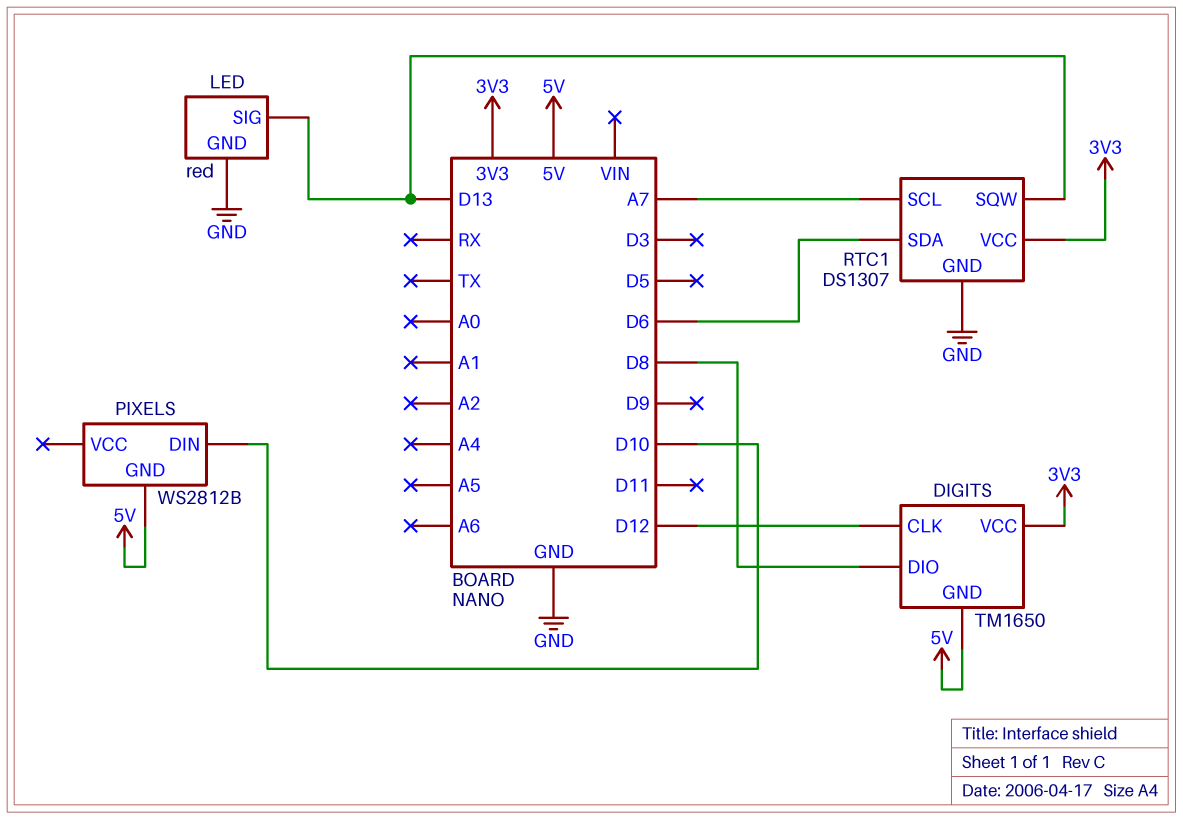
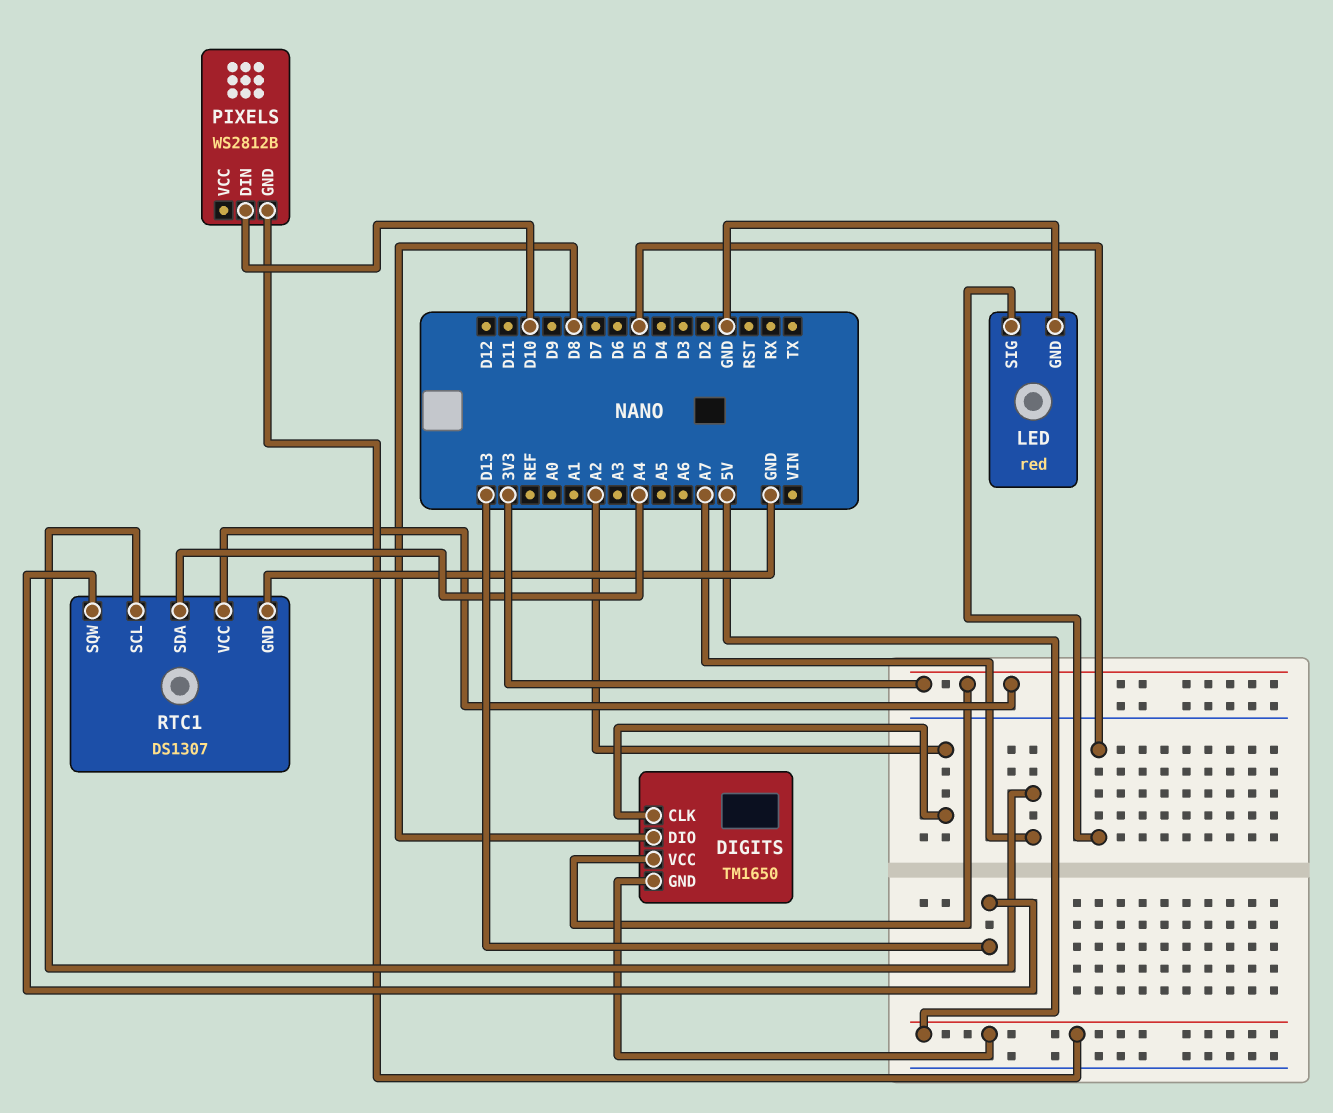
DIGITS pin CLK: D12 -> A2
LED pin SIG: D13 -> D5
RTC1 pin SDA: D6 -> A4

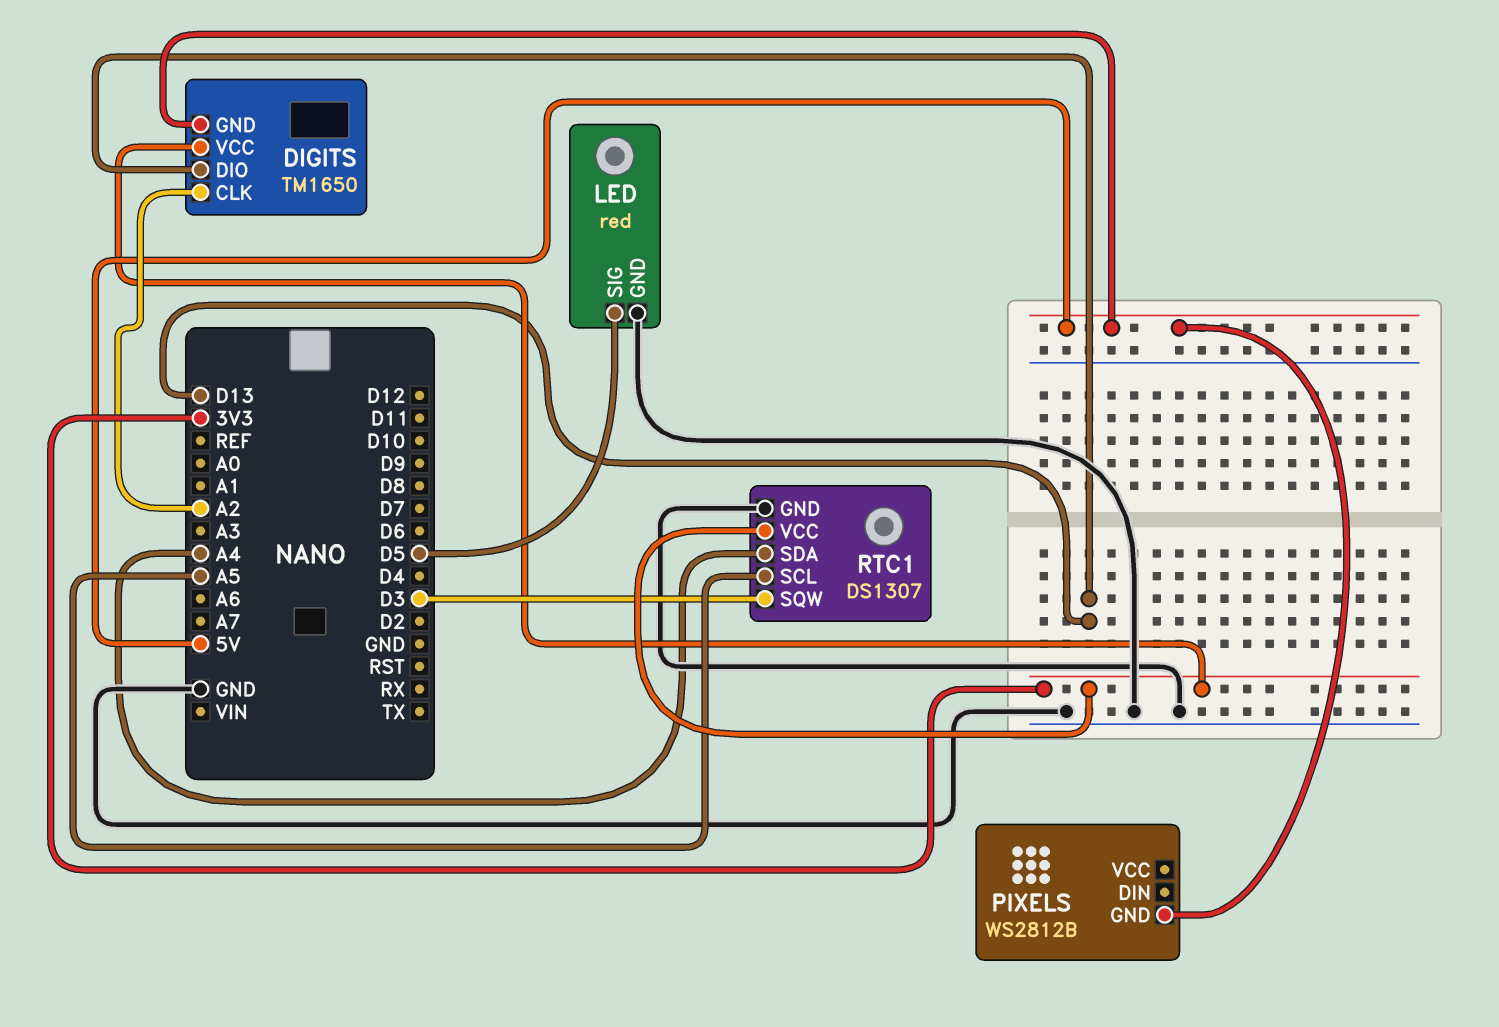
DIGITS pin DIO: D8 -> D13
PIXELS pin DIN: D10 -> none
RTC1 pin SCL: A7 -> A5
RTC1 pin SQW: D13 -> D3

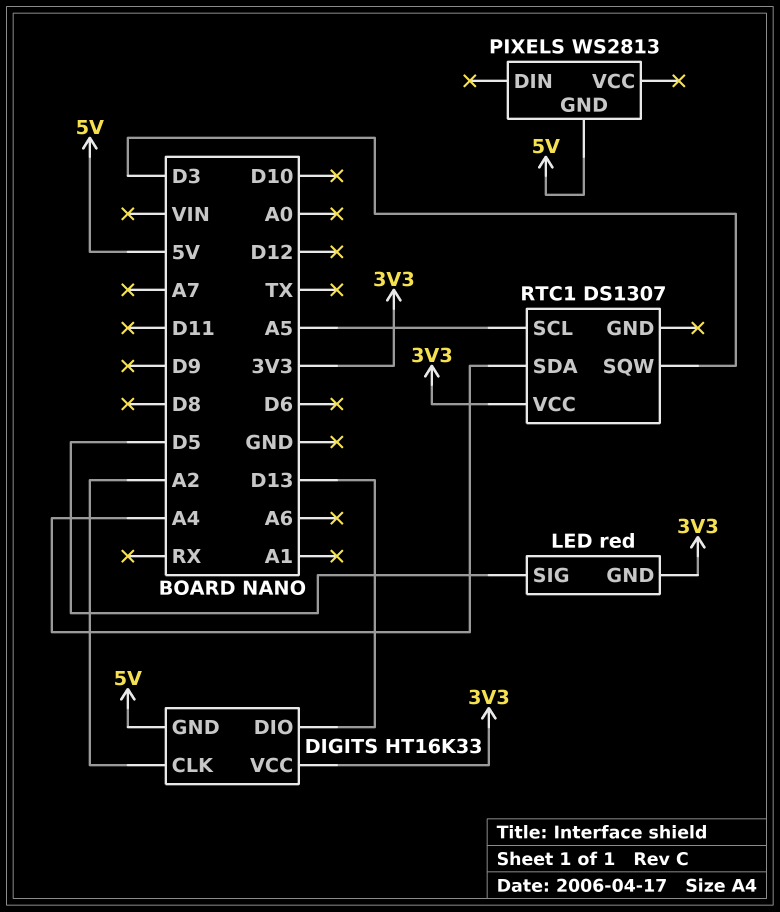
DIGITS: TM1650 -> HT16K33
LED pin GND: GND -> 3V3
PIXELS: WS2812B -> WS2813
RTC1 pin GND: GND -> none

